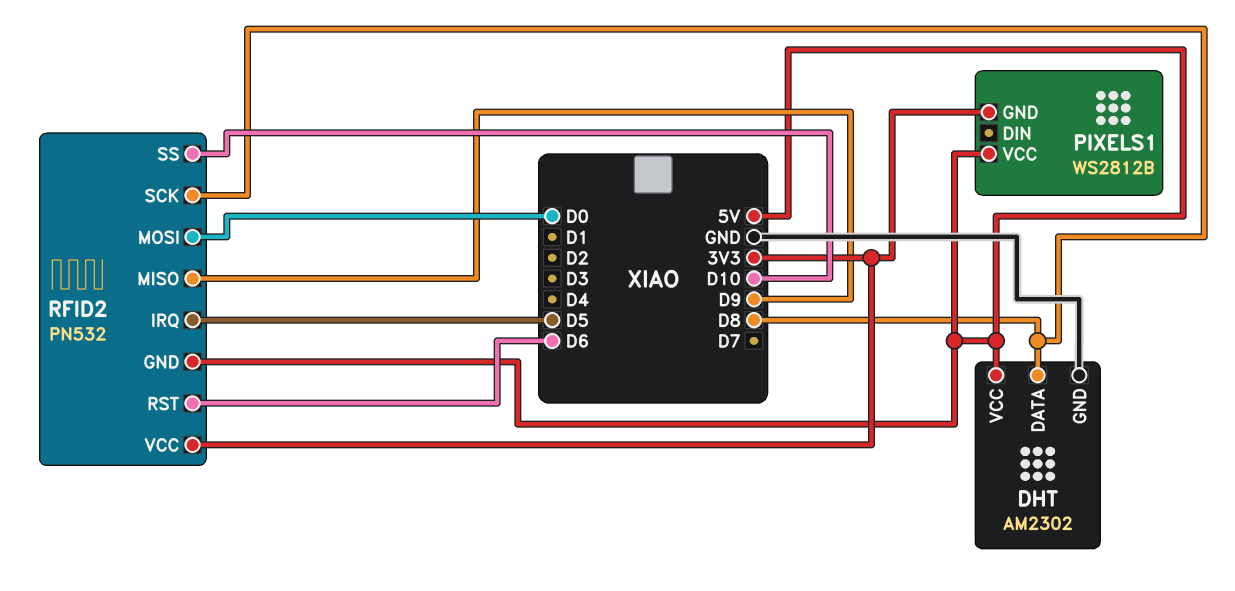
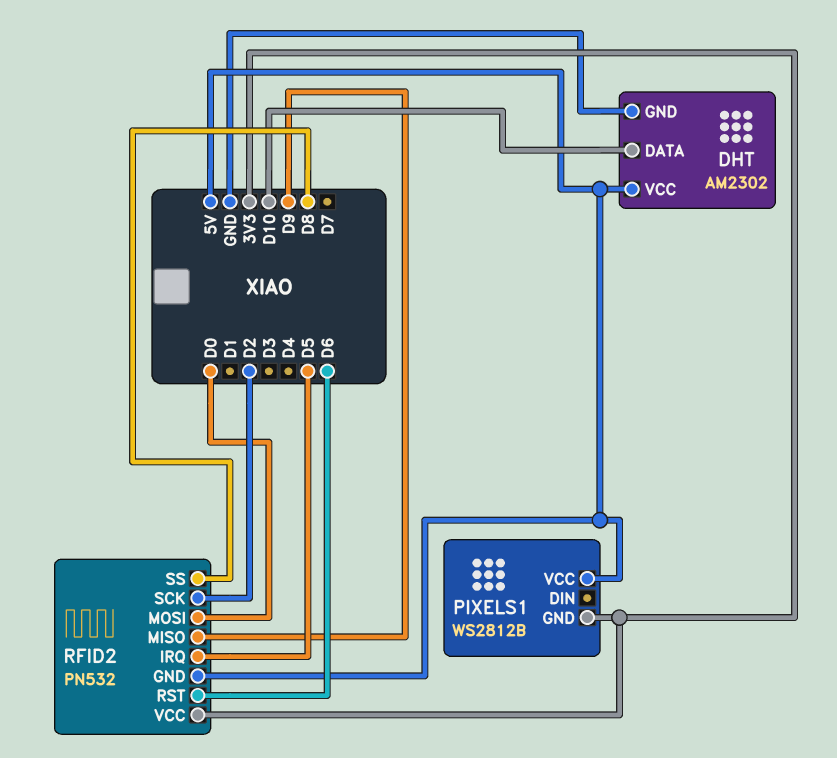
DHT pin DATA: D8 -> D10
RFID2 pin SCK: D8 -> D2
RFID2 pin SS: D10 -> D8

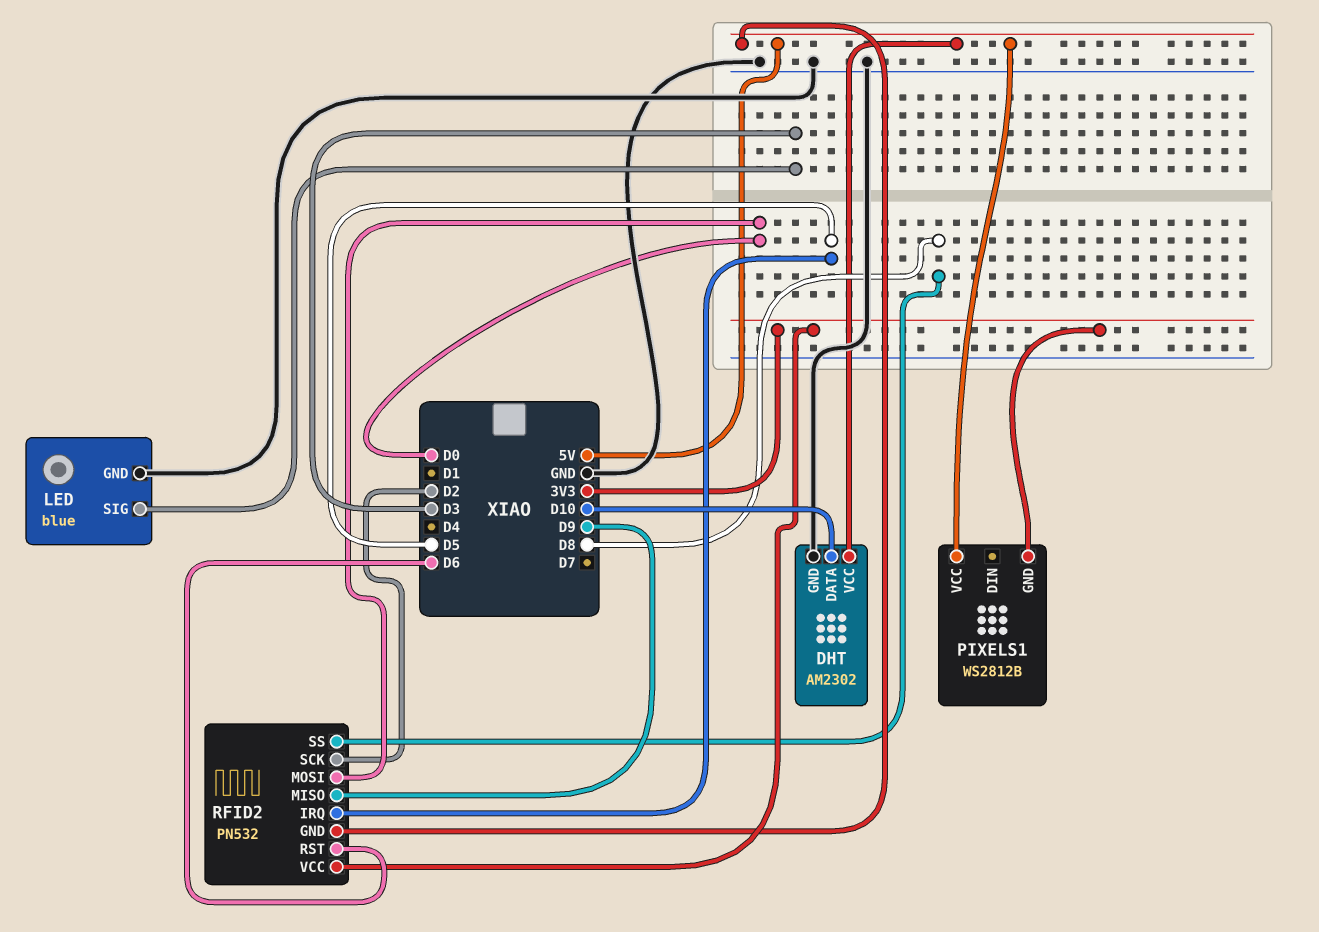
LED: none -> blue
LED pin GND: none -> GND
LED pin SIG: none -> D3

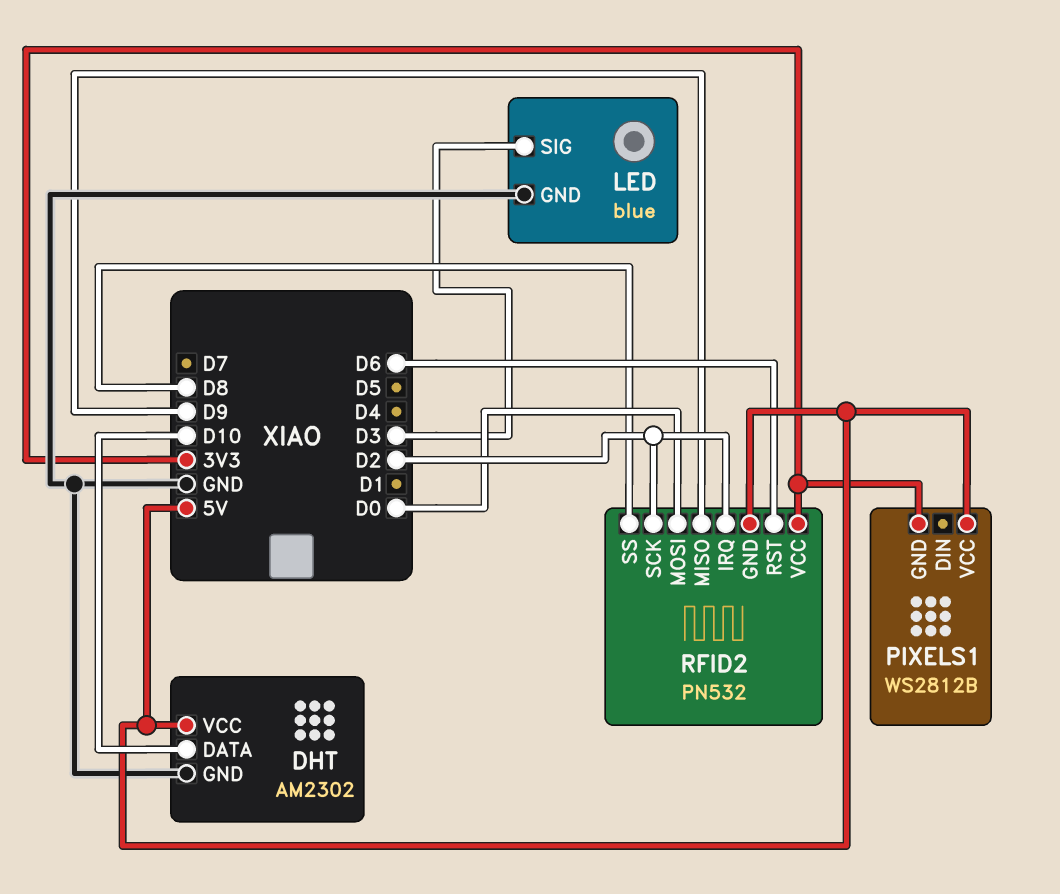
RFID2 pin IRQ: D5 -> D2

